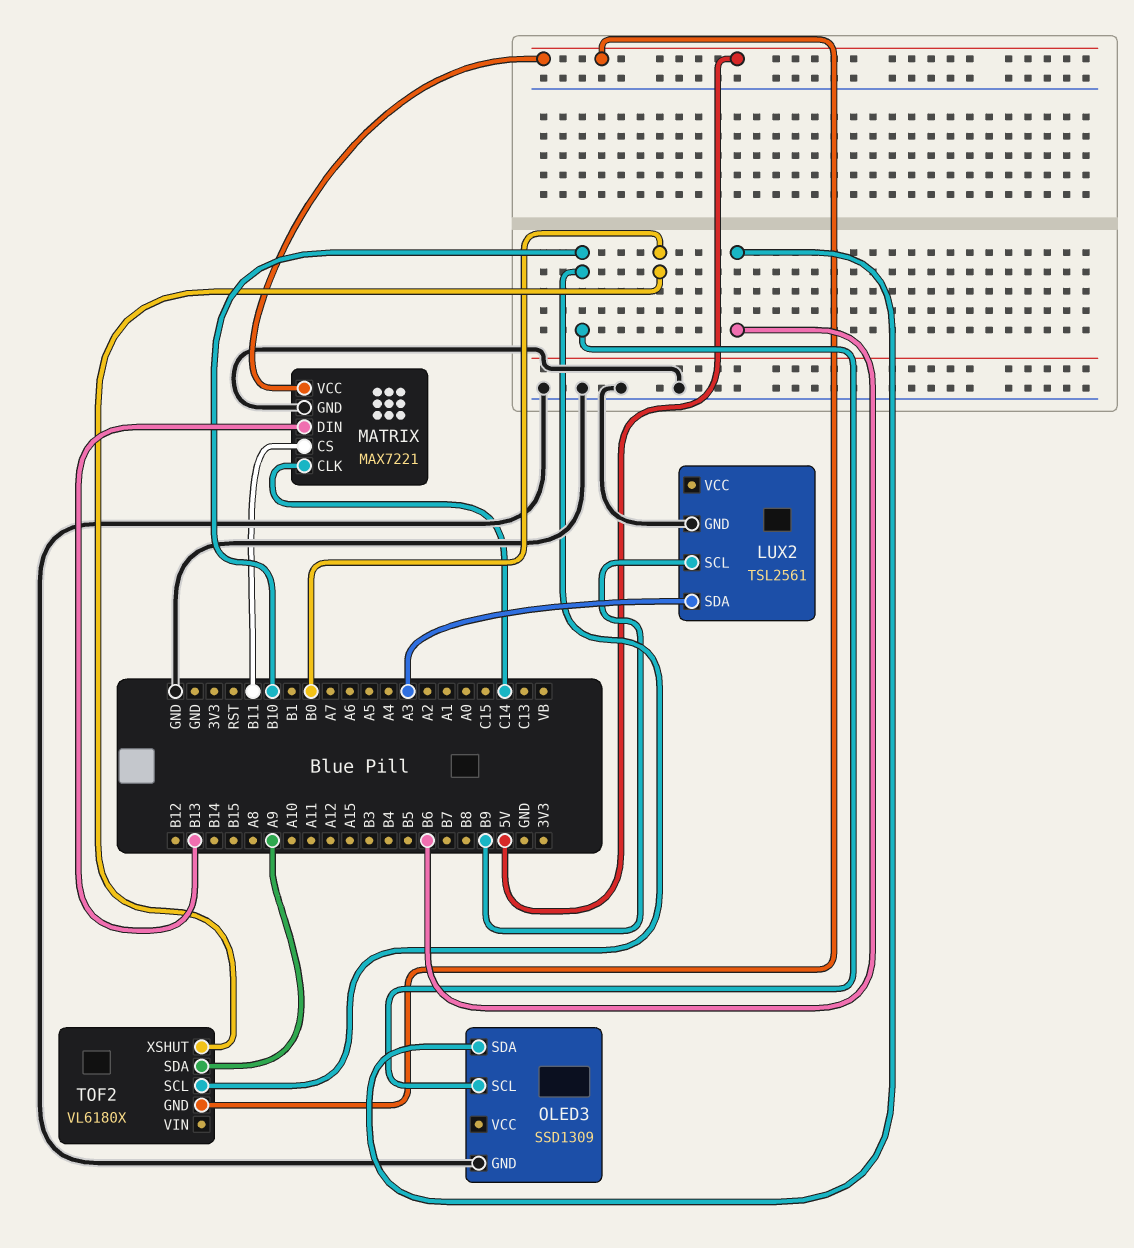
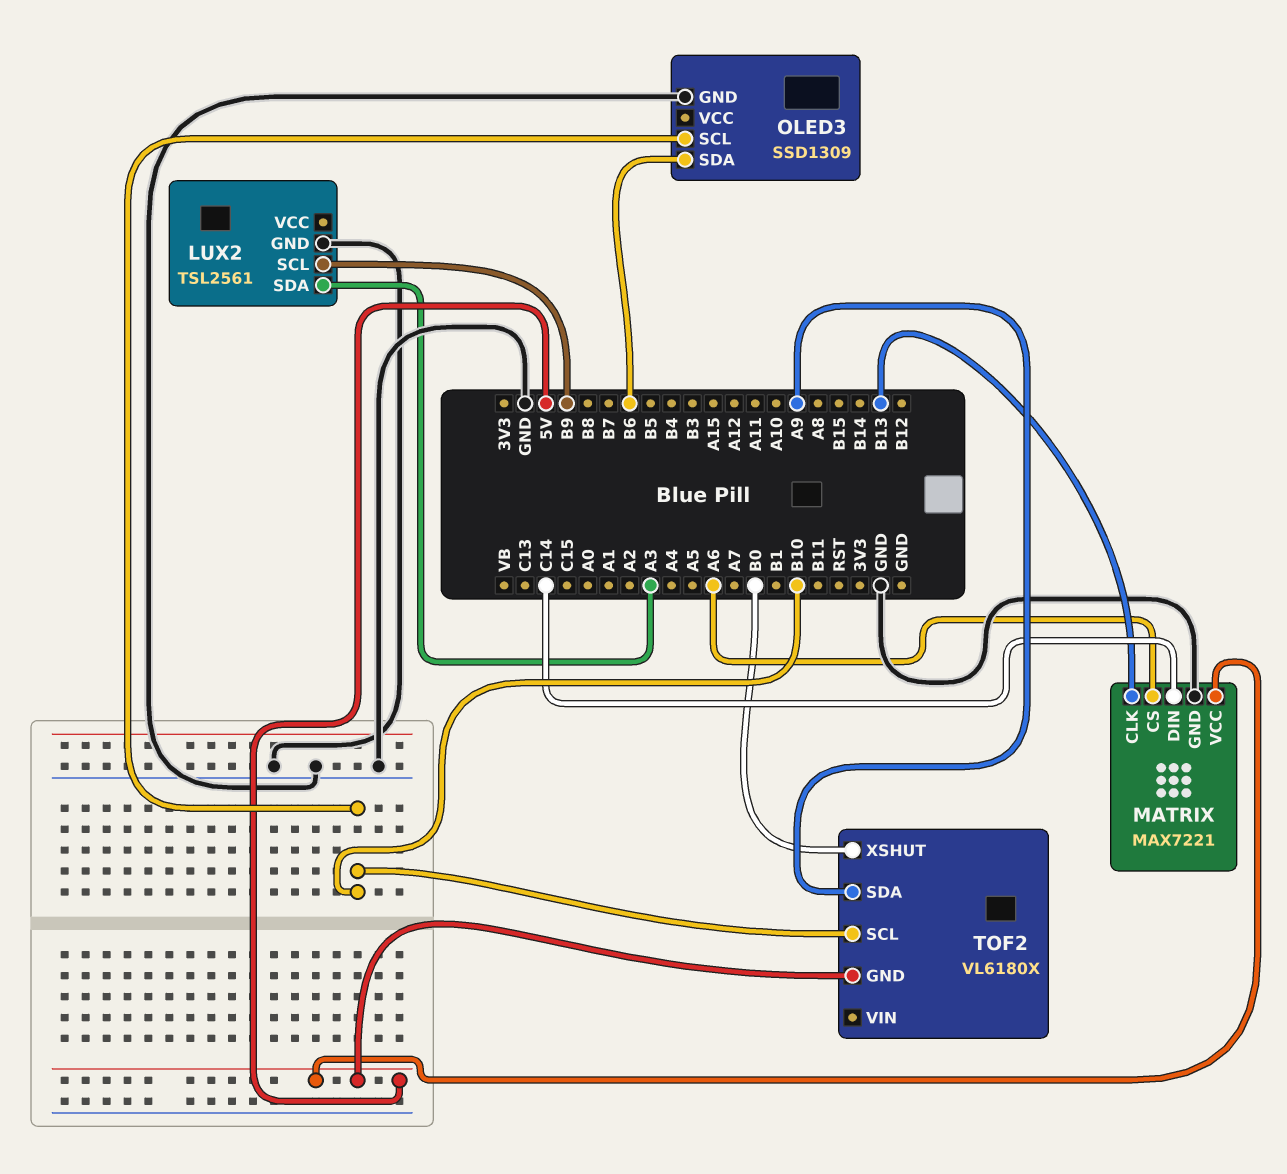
MATRIX pin CLK: C14 -> B13
MATRIX pin CS: B11 -> A6
MATRIX pin DIN: B13 -> C14

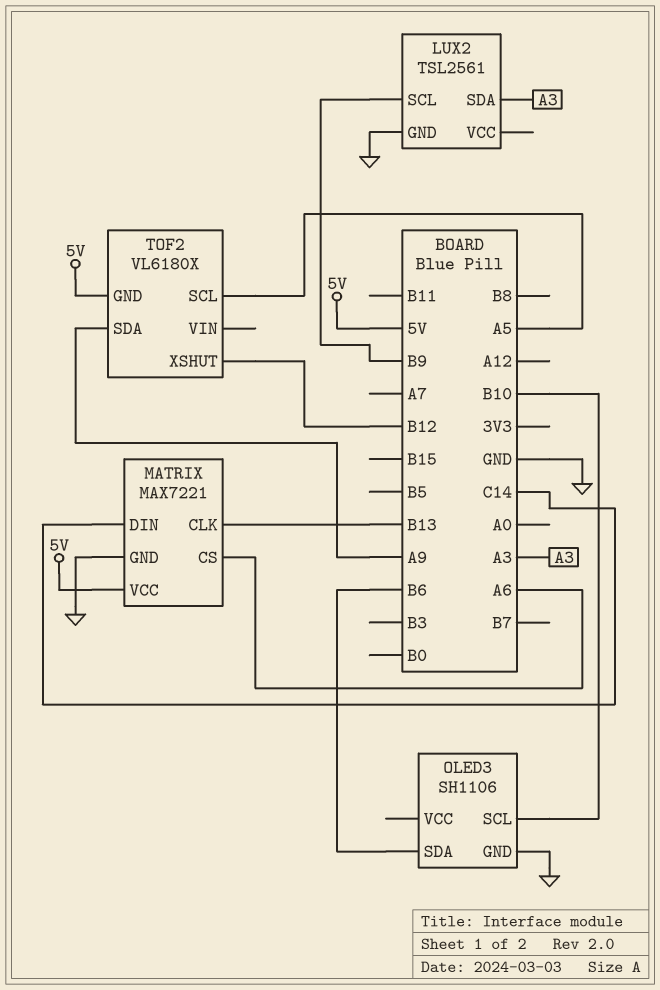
OLED3: SSD1309 -> SH1106
TOF2 pin SCL: B10 -> A5
TOF2 pin XSHUT: B0 -> B12

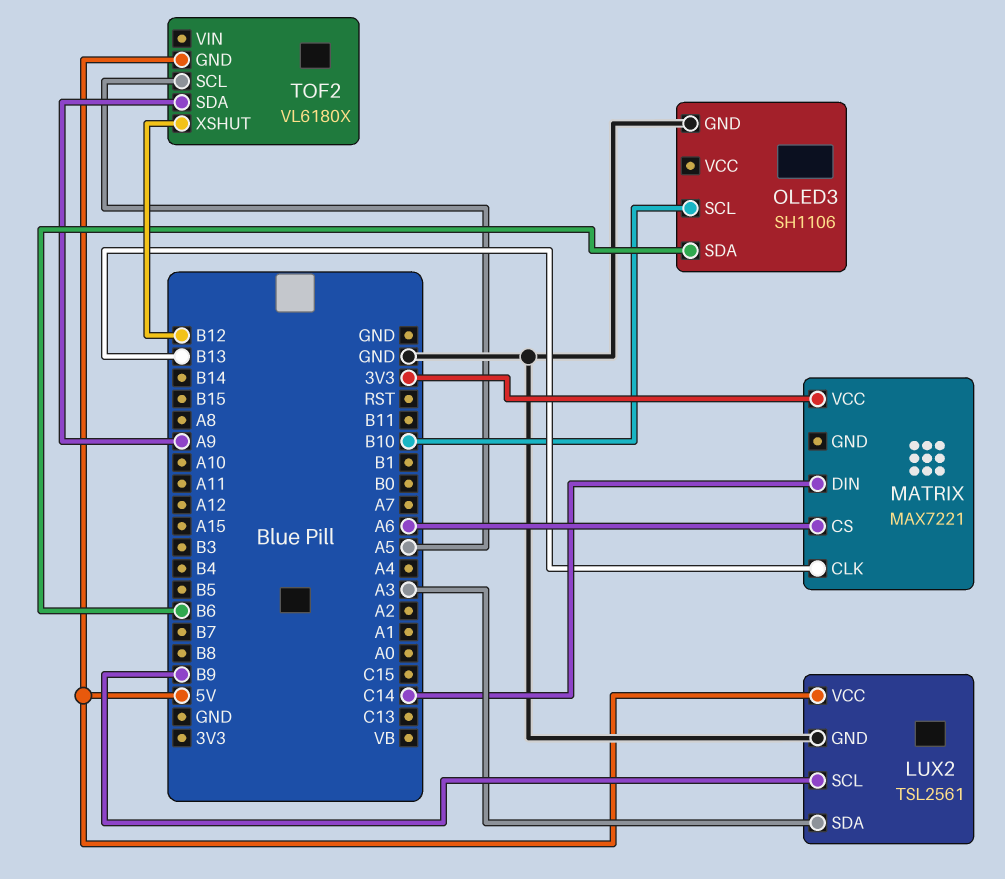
LUX2 pin VCC: none -> 5V
MATRIX pin GND: GND -> none
MATRIX pin VCC: 5V -> 3V3

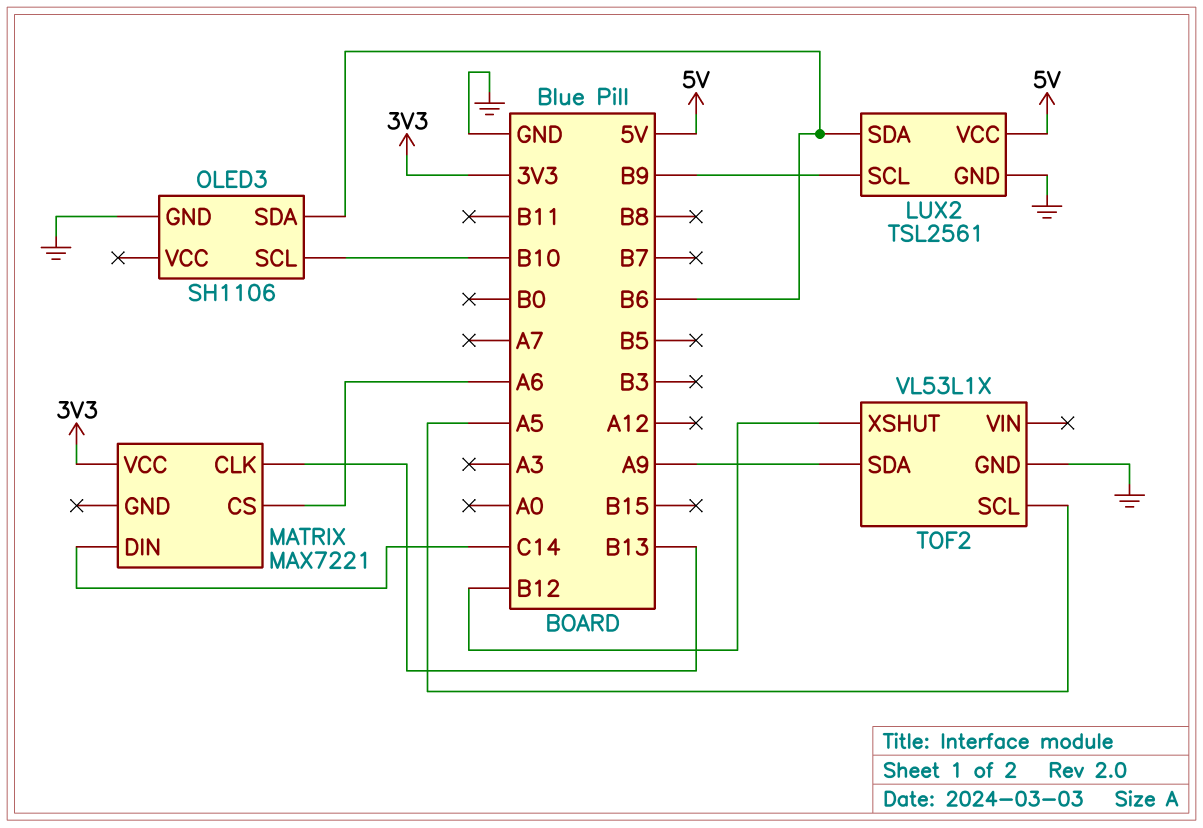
LUX2 pin SDA: A3 -> B6
TOF2: VL6180X -> VL53L1X
TOF2 pin GND: 5V -> GND

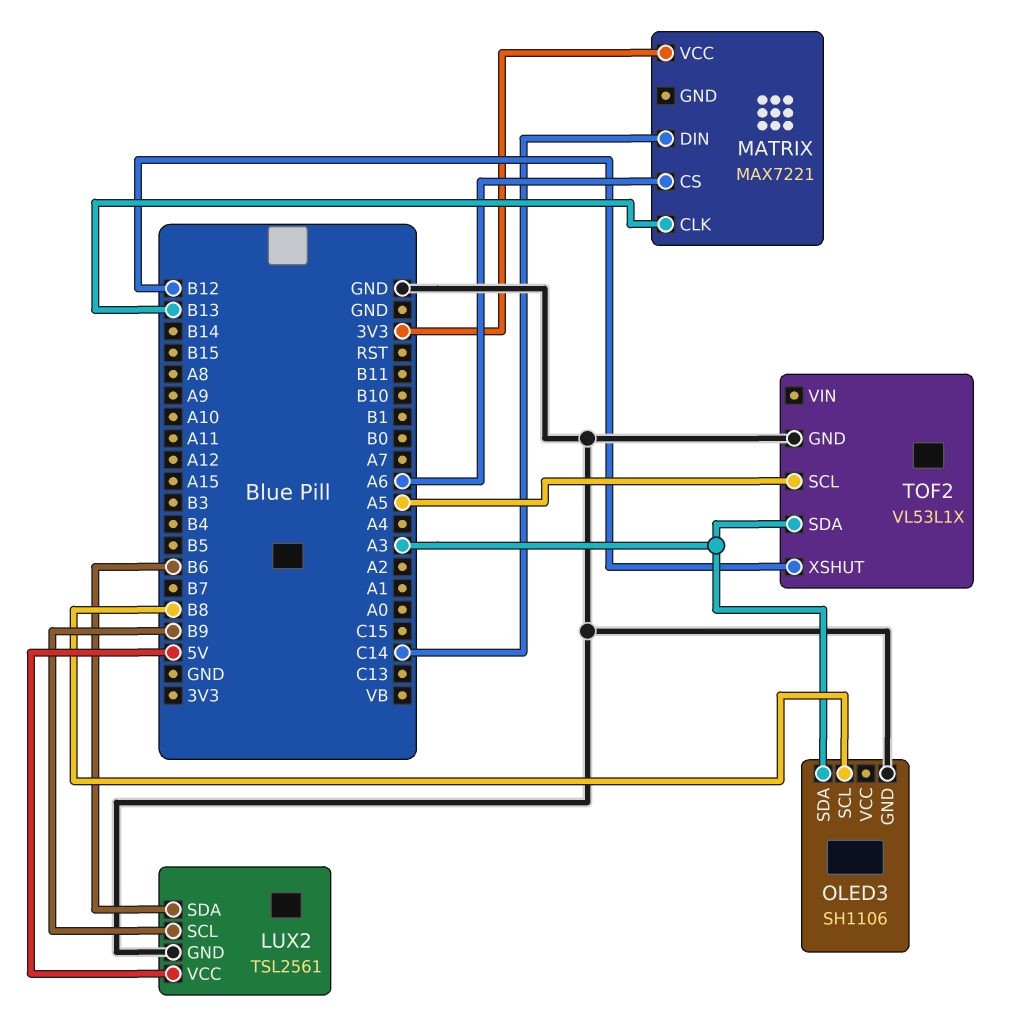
OLED3 pin SCL: B10 -> B8
OLED3 pin SDA: B6 -> A3
TOF2 pin SDA: A9 -> A3

